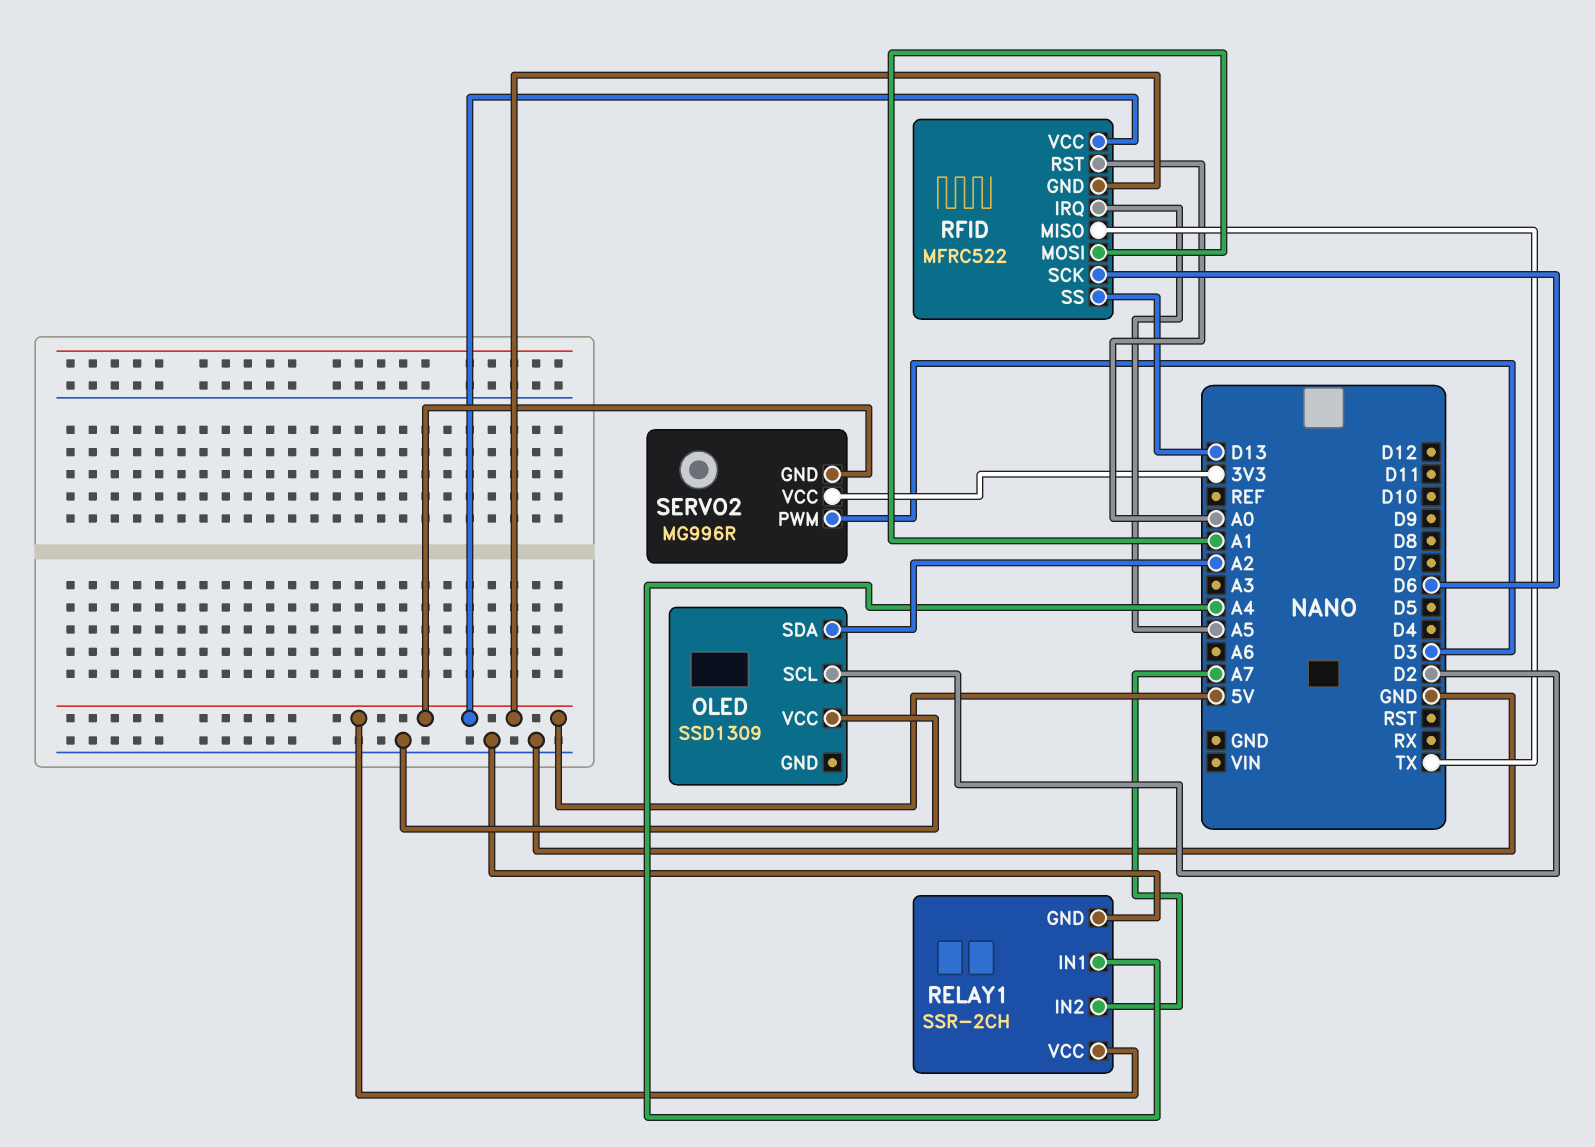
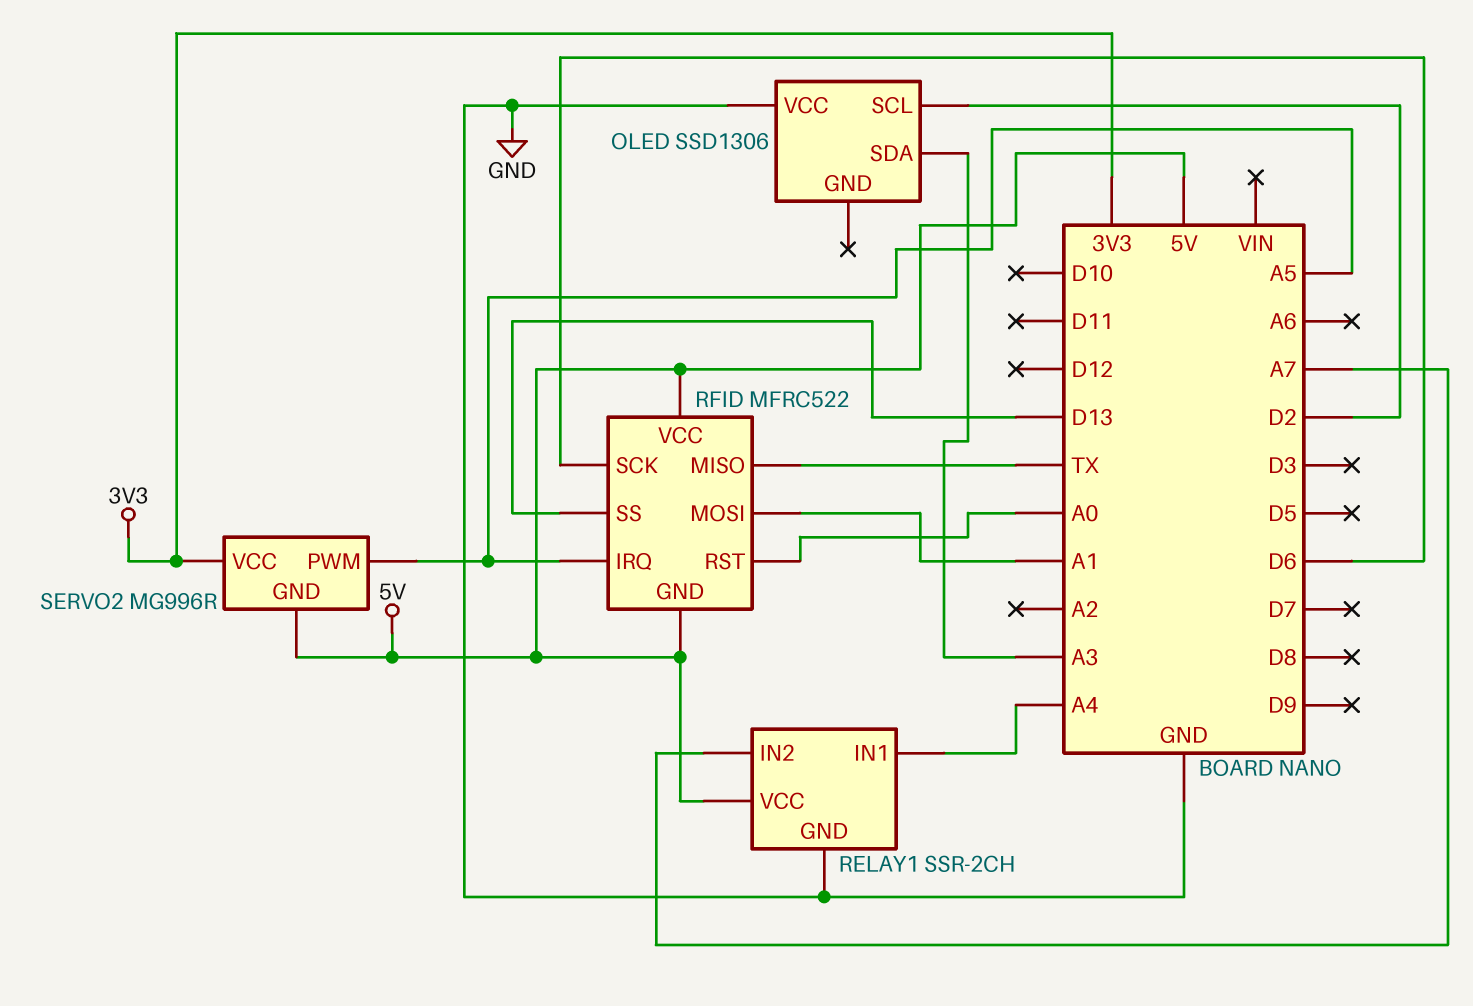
OLED: SSD1309 -> SSD1306
OLED pin SDA: A2 -> A3
SERVO2 pin PWM: D3 -> A5

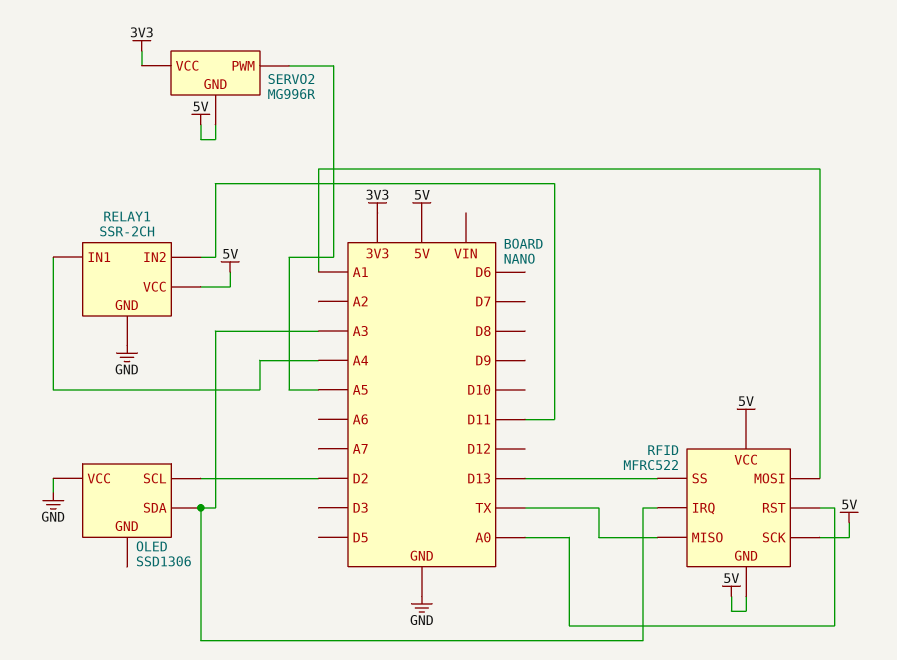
RELAY1 pin IN2: A7 -> D11
RFID pin IRQ: A5 -> A3
RFID pin SCK: D6 -> 5V

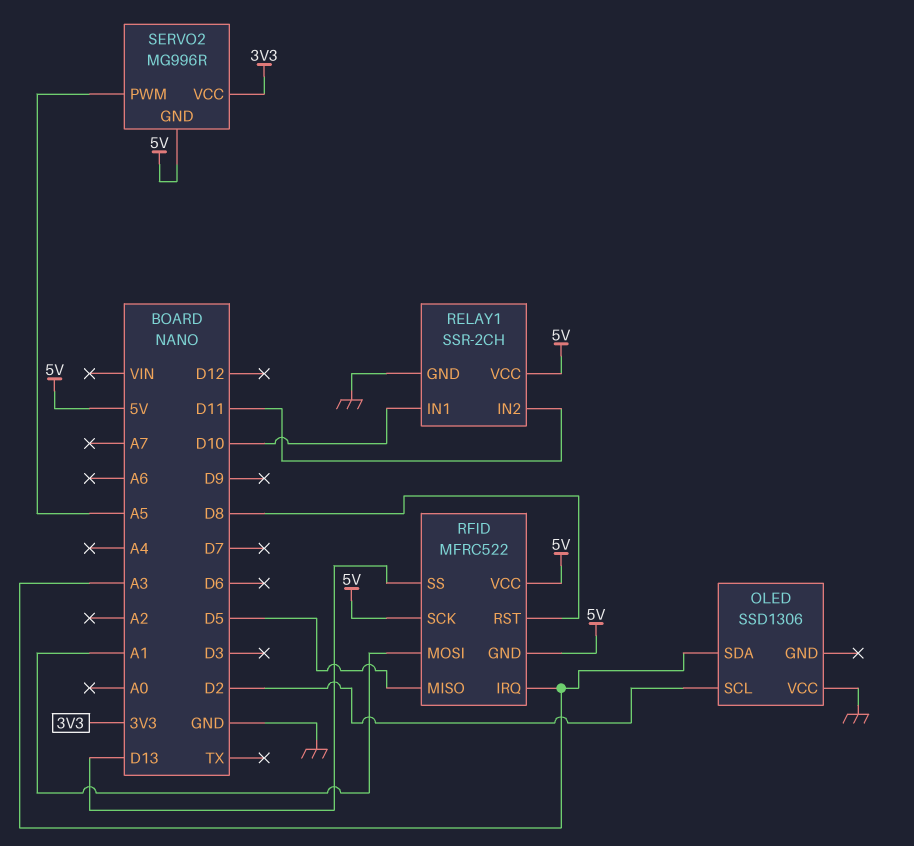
RELAY1 pin IN1: A4 -> D10
RFID pin MISO: TX -> D5
RFID pin RST: A0 -> D8

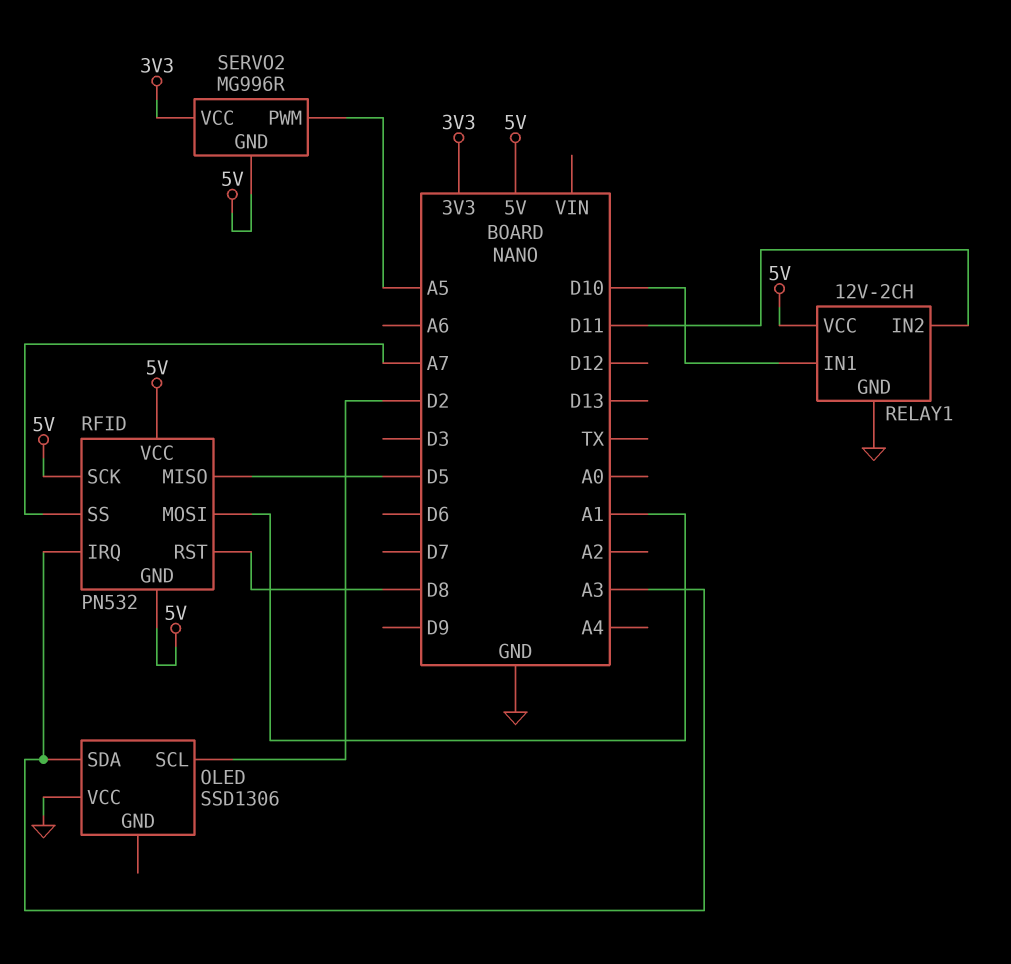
RELAY1: SSR-2CH -> 12V-2CH
RFID: MFRC522 -> PN532
RFID pin SS: D13 -> A7

